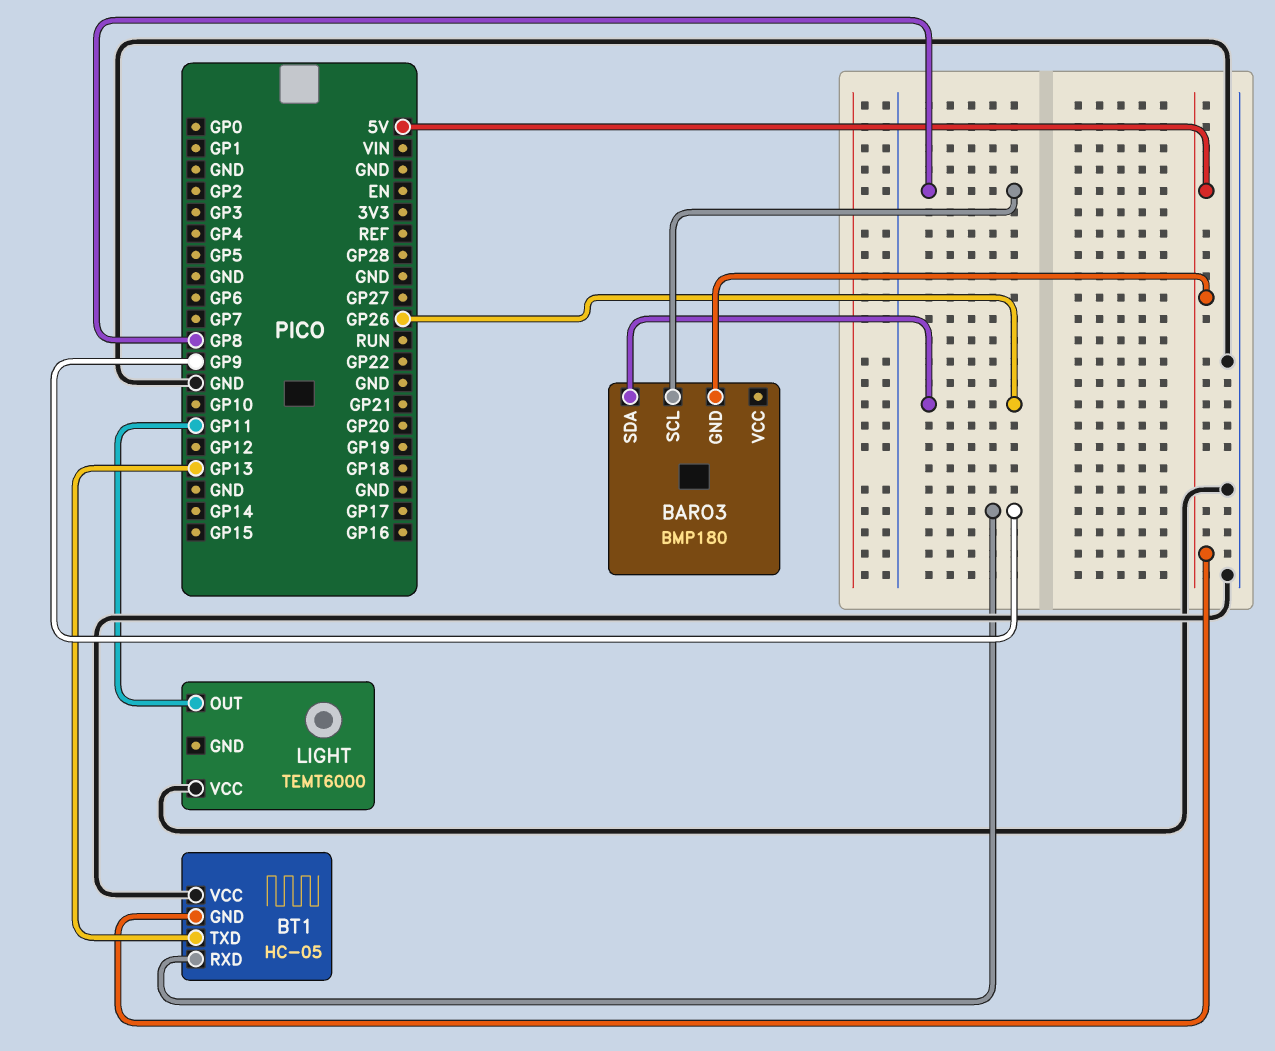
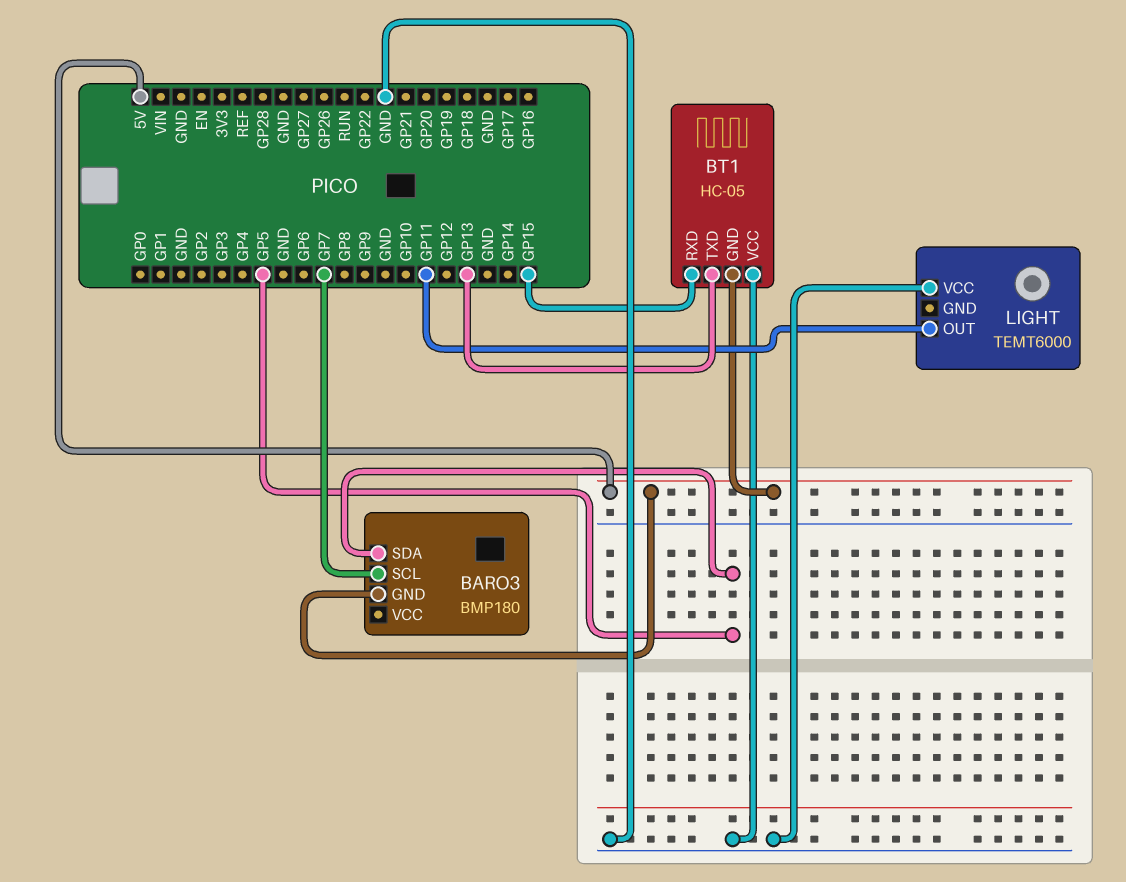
BARO3 pin SCL: GP8 -> GP7
BARO3 pin SDA: GP26 -> GP5
BT1 pin RXD: GP9 -> GP15

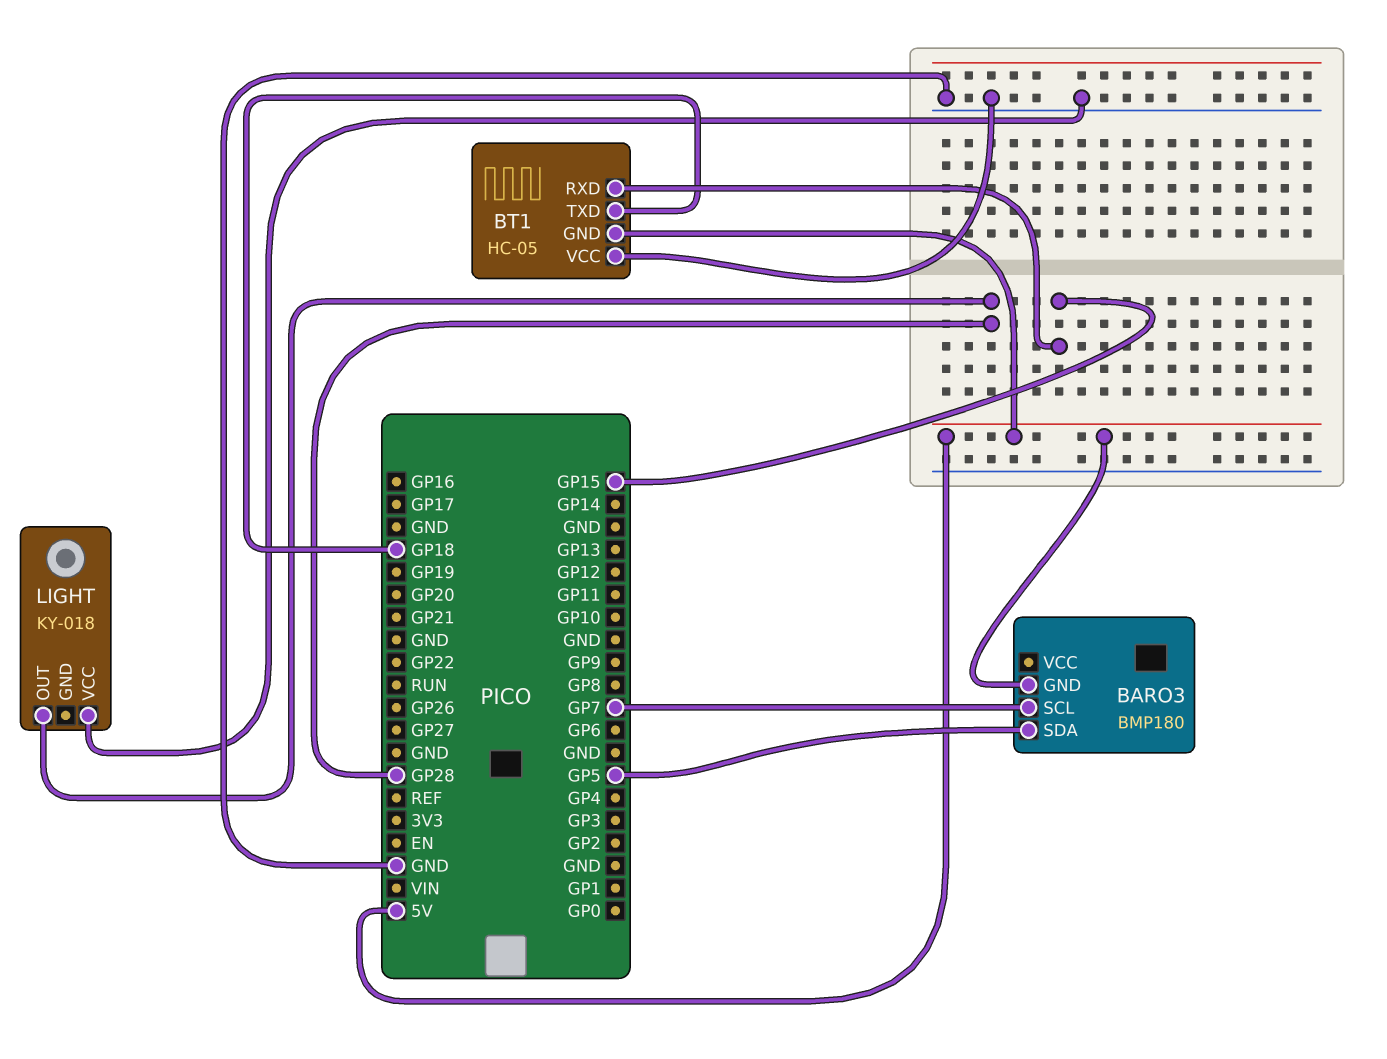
BT1 pin TXD: GP13 -> GP18
LIGHT: TEMT6000 -> KY-018
LIGHT pin OUT: GP11 -> GP28

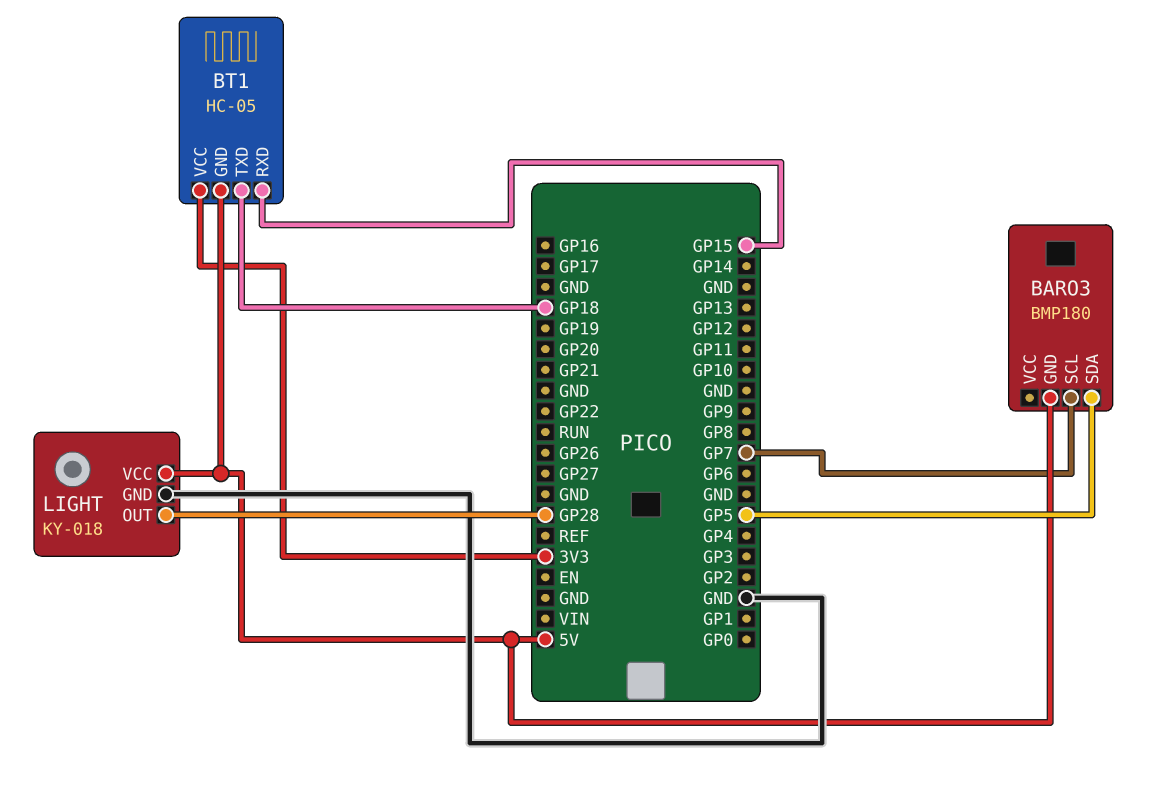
BT1 pin VCC: GND -> 3V3
LIGHT pin GND: none -> GND
LIGHT pin VCC: GND -> 5V

